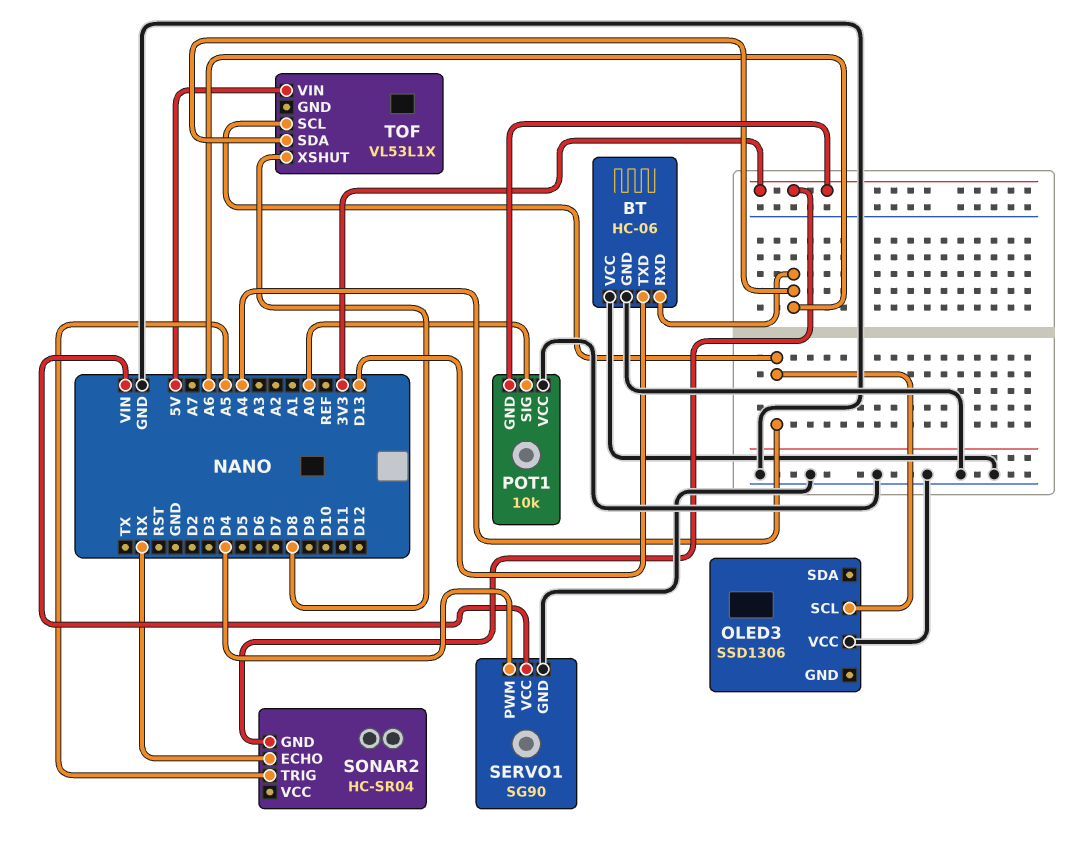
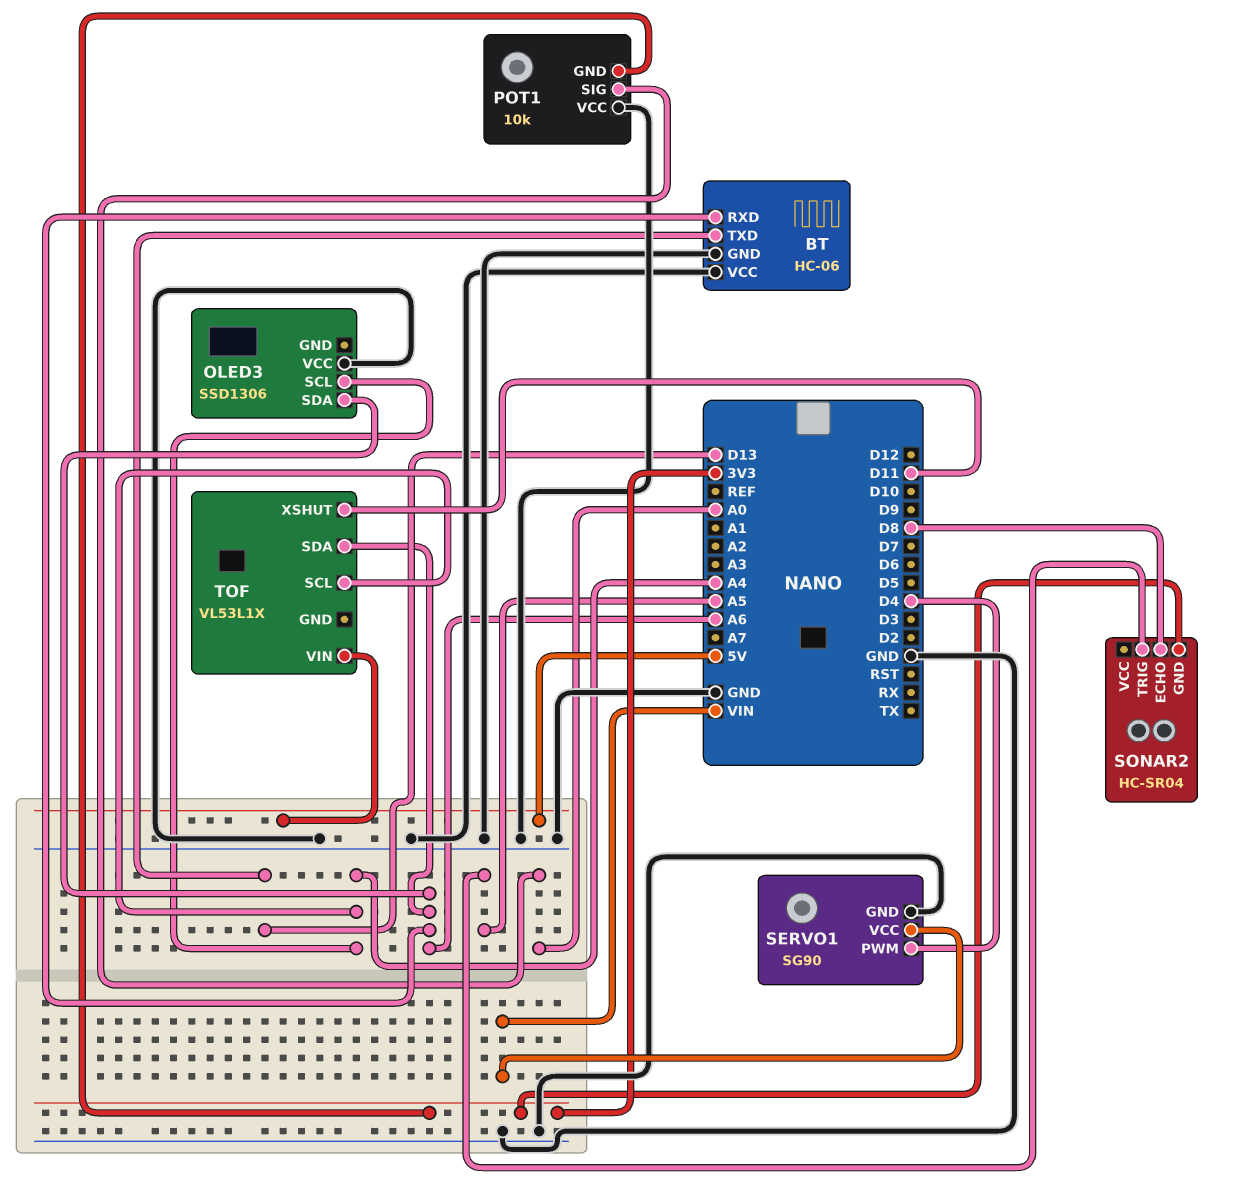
OLED3 pin SDA: none -> A6
SONAR2 pin ECHO: RX -> D8
TOF pin XSHUT: D8 -> D11

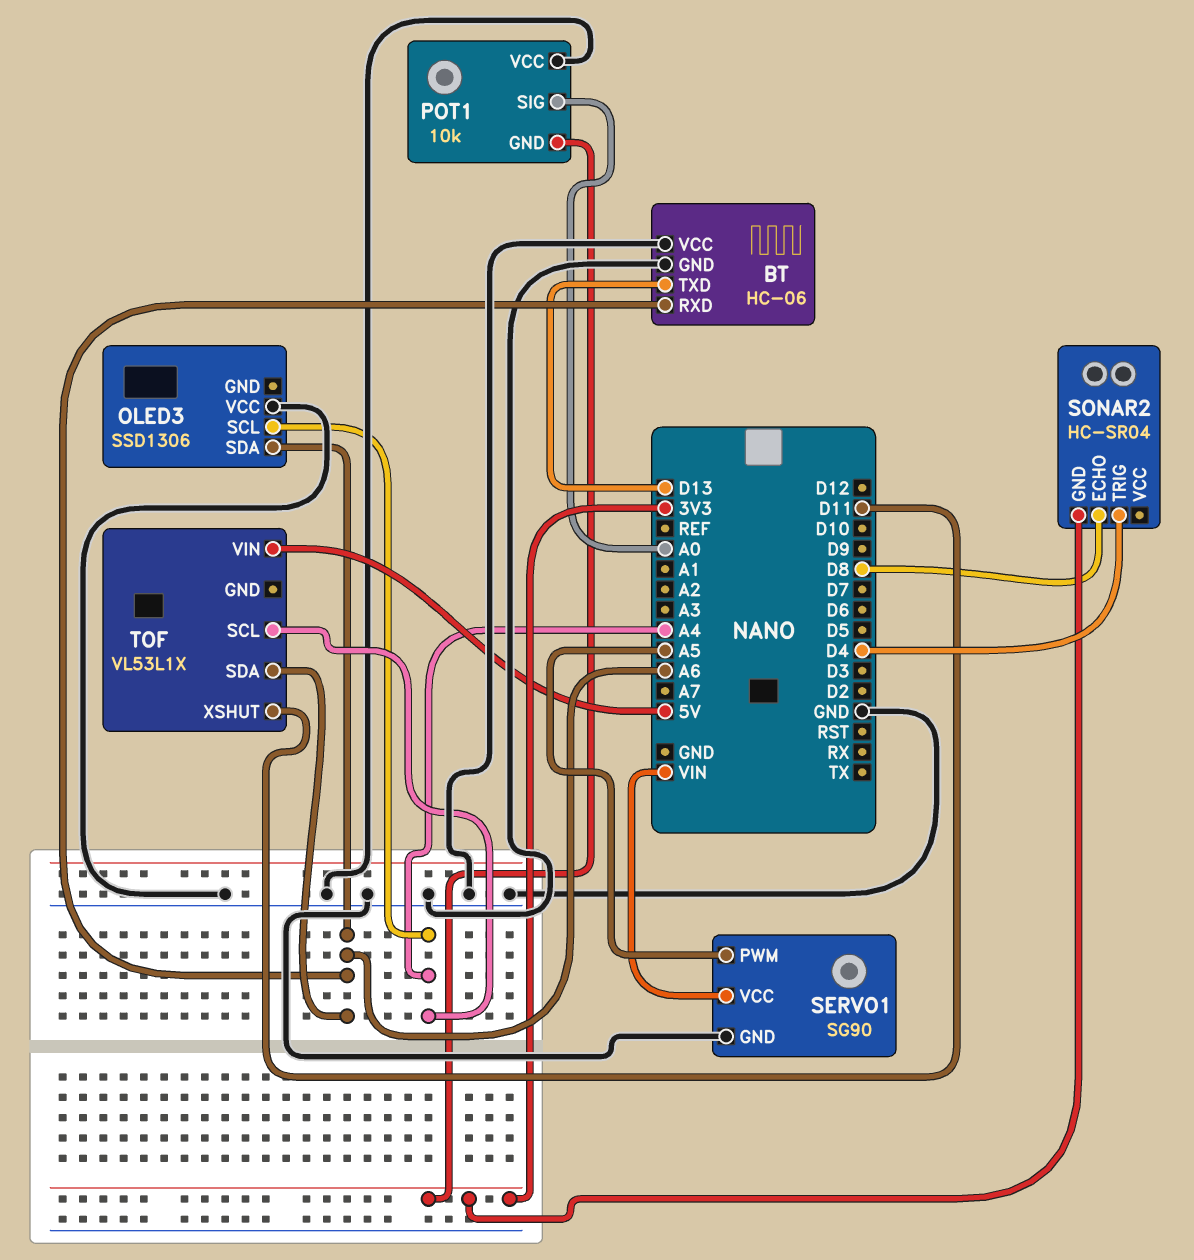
SERVO1 pin PWM: D4 -> A5
SONAR2 pin TRIG: A5 -> D4

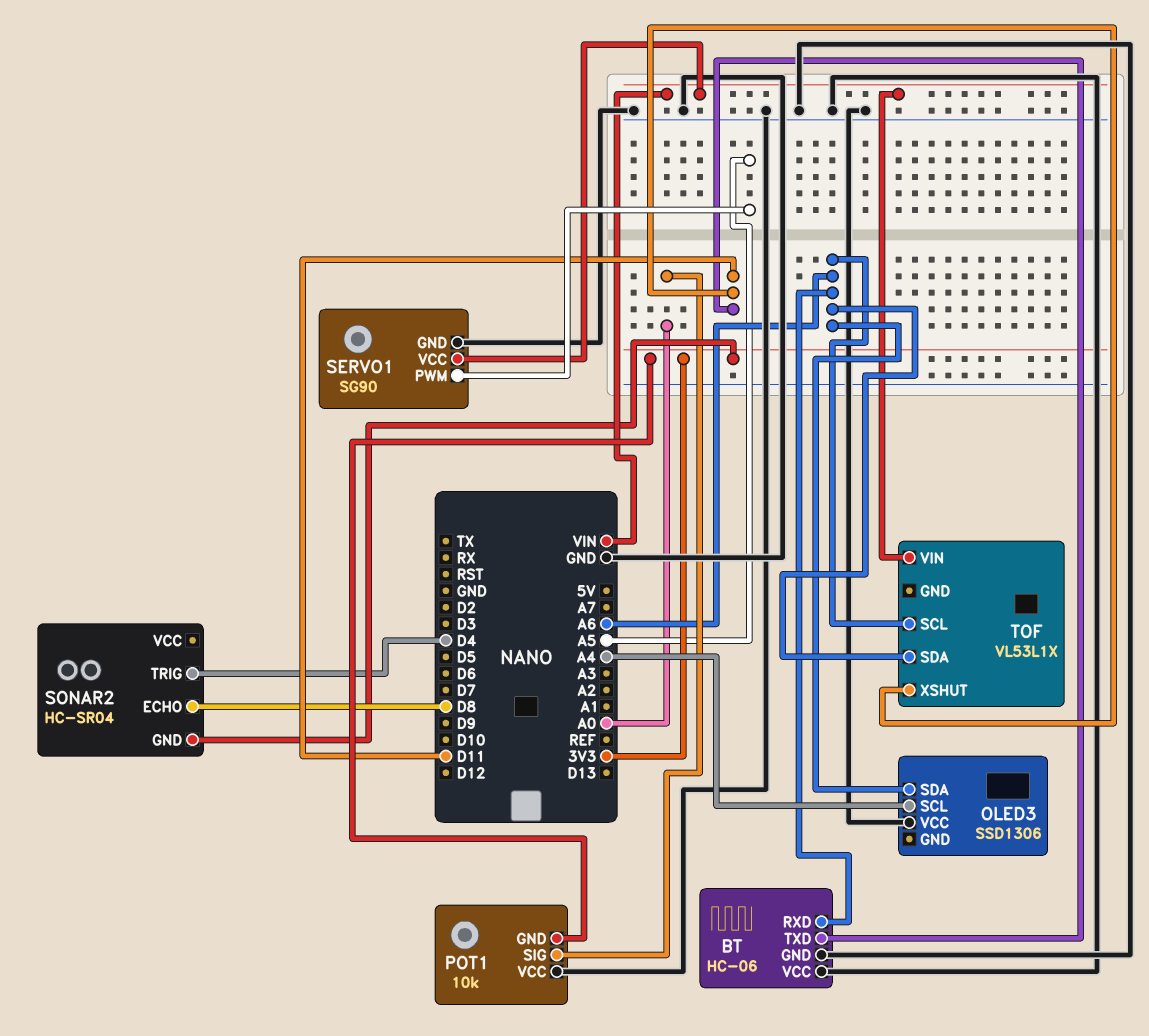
BT pin TXD: D13 -> D11
TOF pin SCL: A4 -> A6
TOF pin VIN: 5V -> VIN

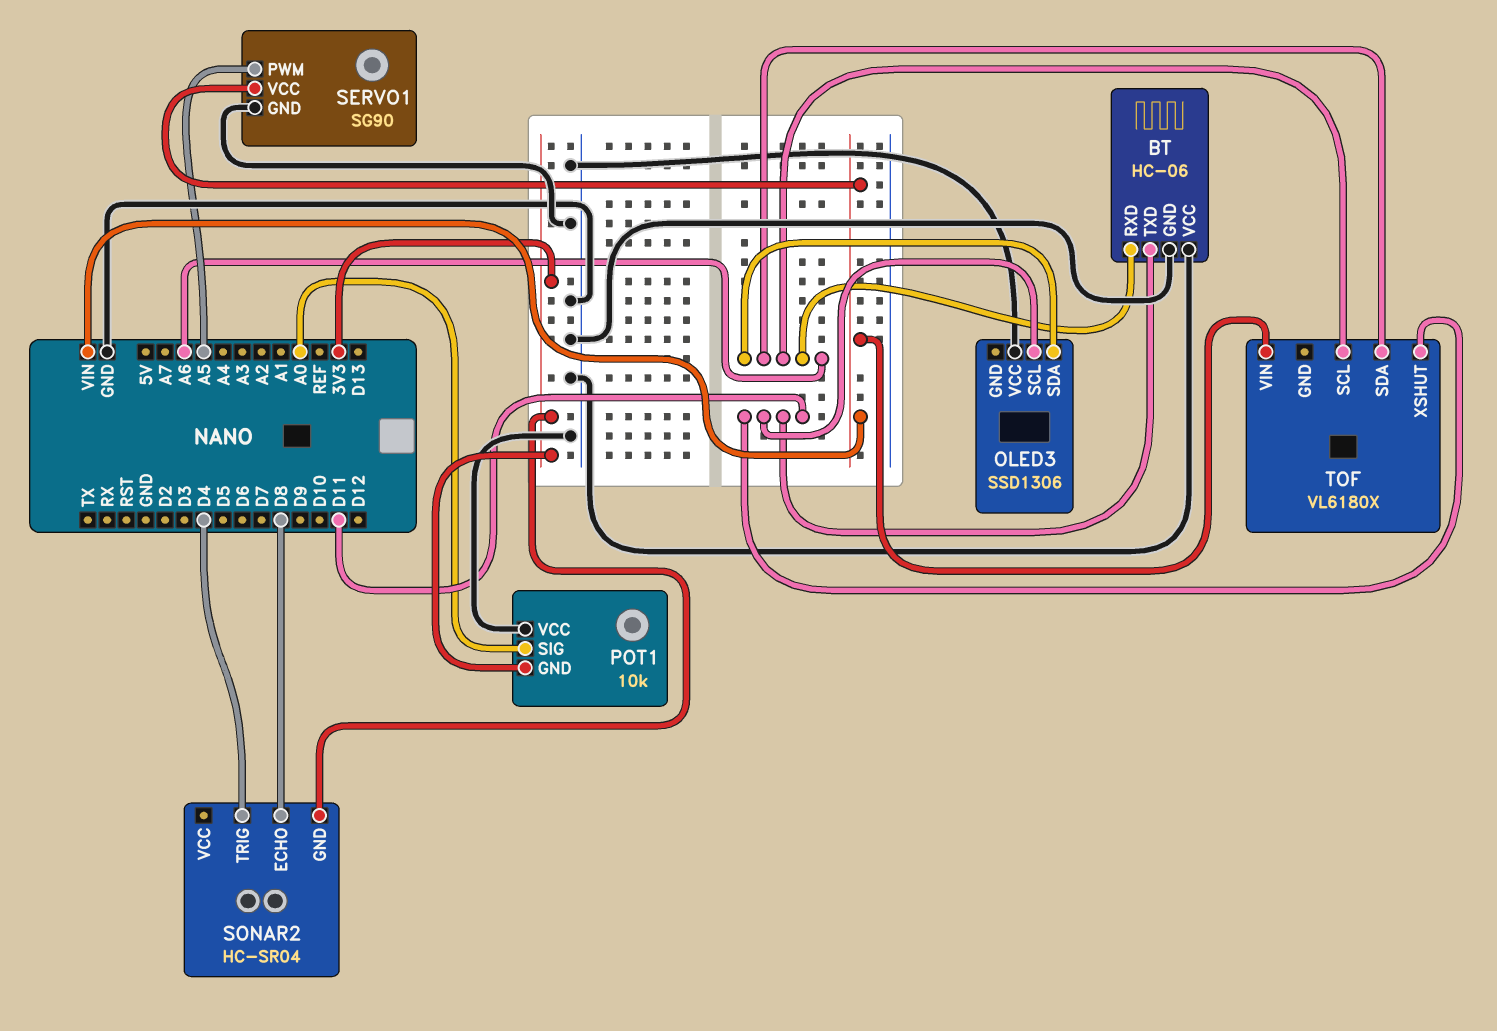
OLED3 pin SCL: A4 -> D11
TOF: VL53L1X -> VL6180X

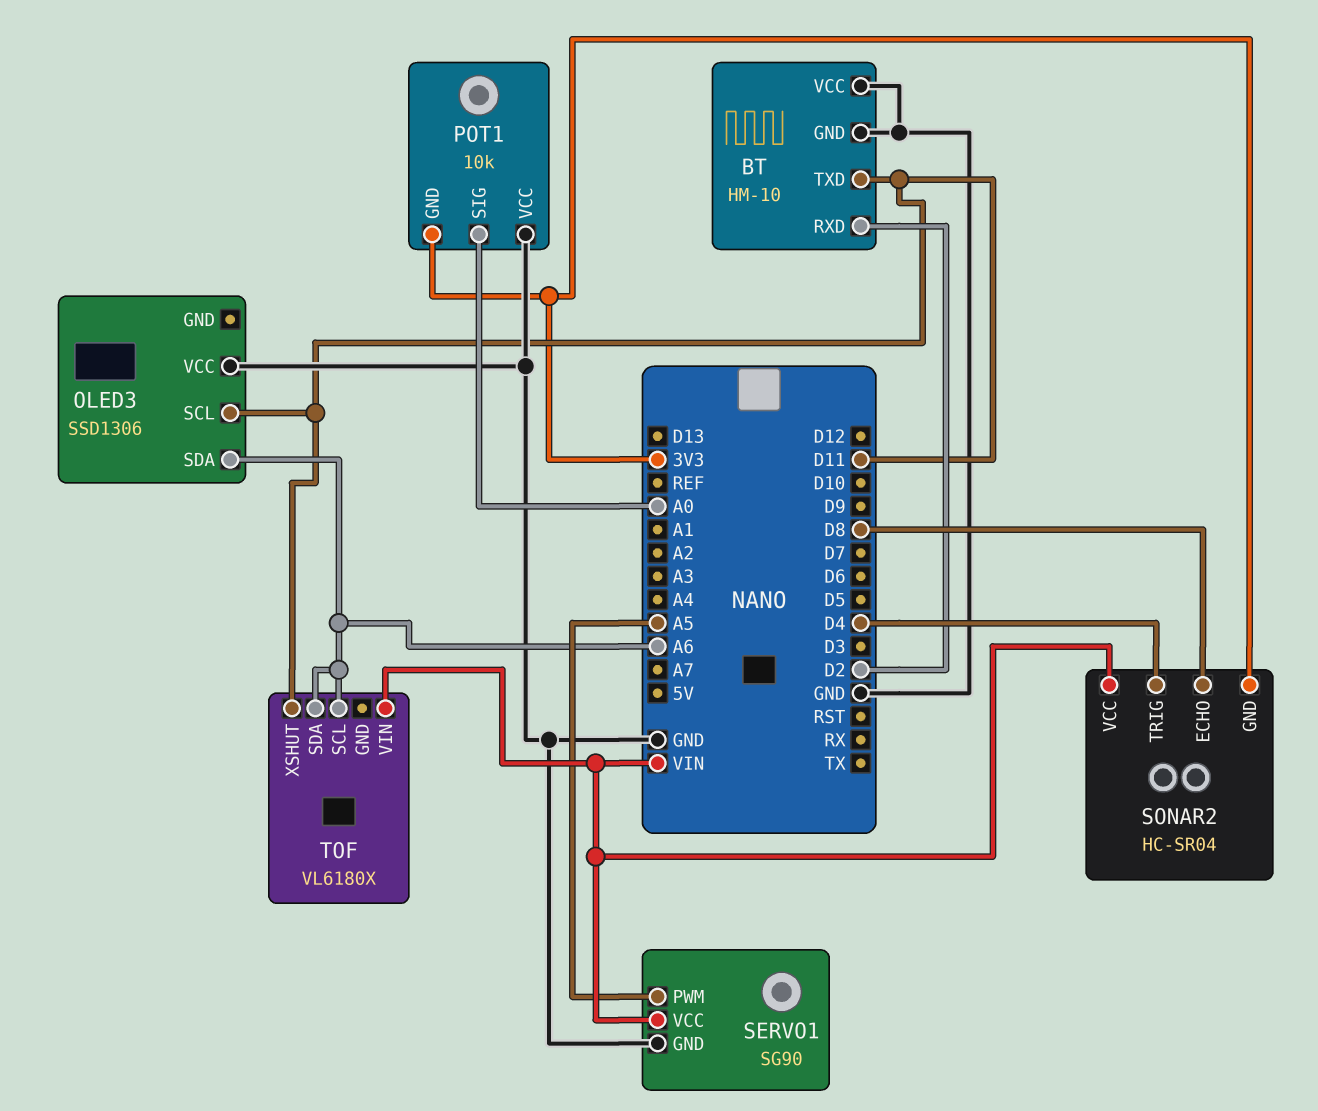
BT: HC-06 -> HM-10
BT pin RXD: A6 -> D2
SONAR2 pin VCC: none -> VIN

